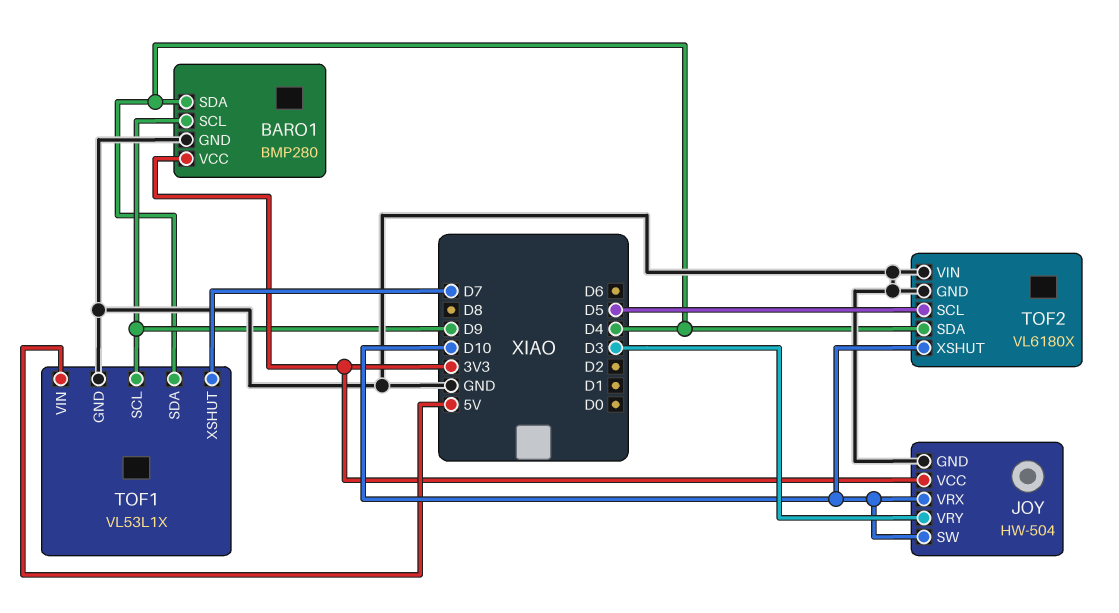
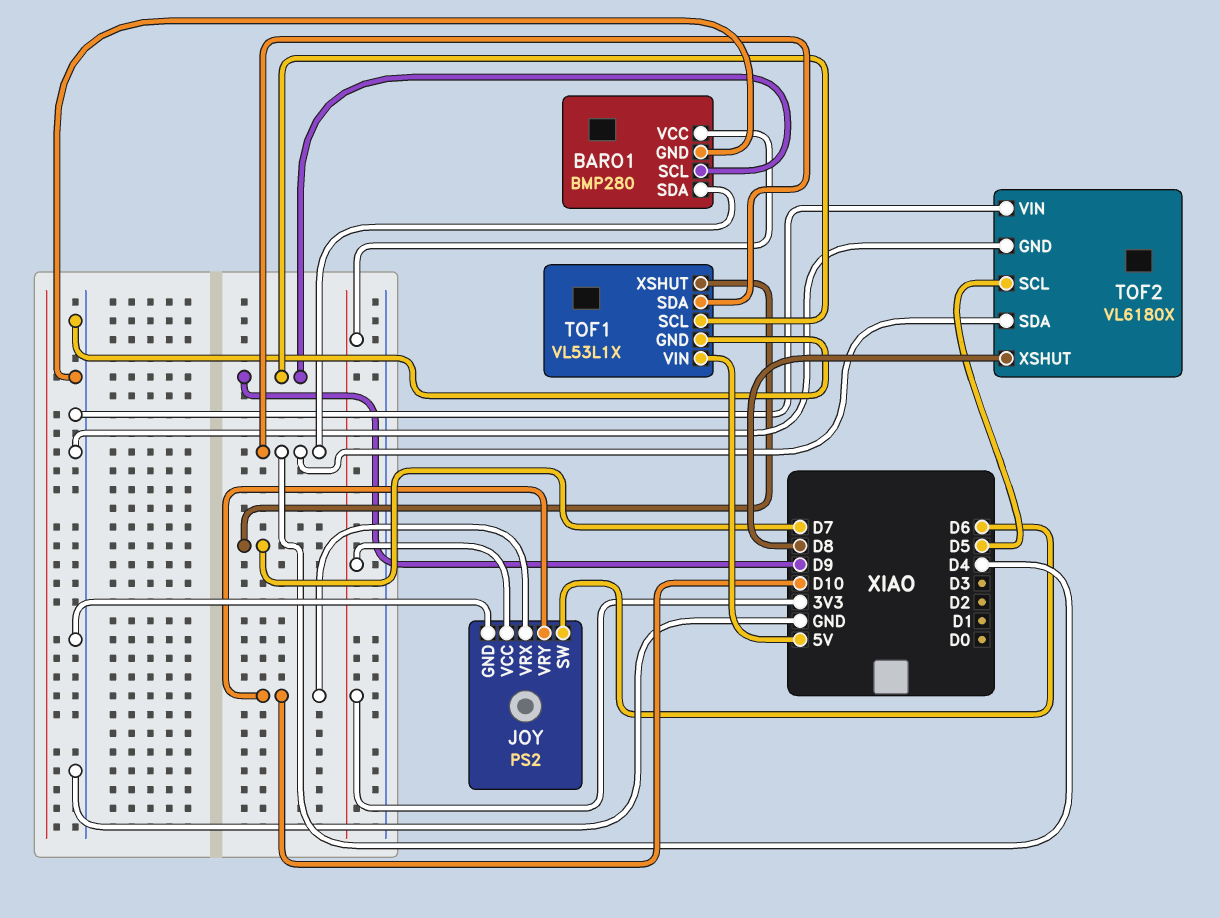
JOY: HW-504 -> PS2
JOY pin SW: D10 -> D6
JOY pin VRY: D3 -> D10
TOF2 pin XSHUT: D10 -> D8

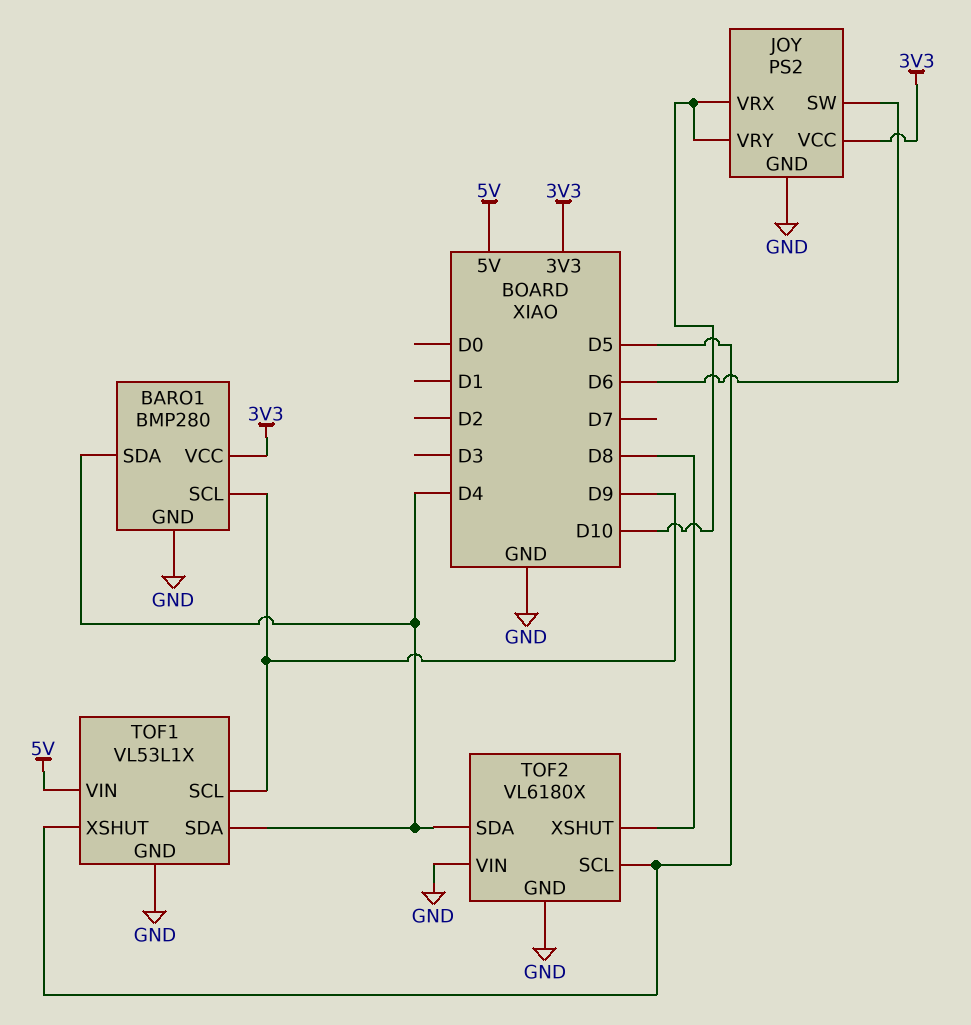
TOF1 pin XSHUT: D7 -> D5

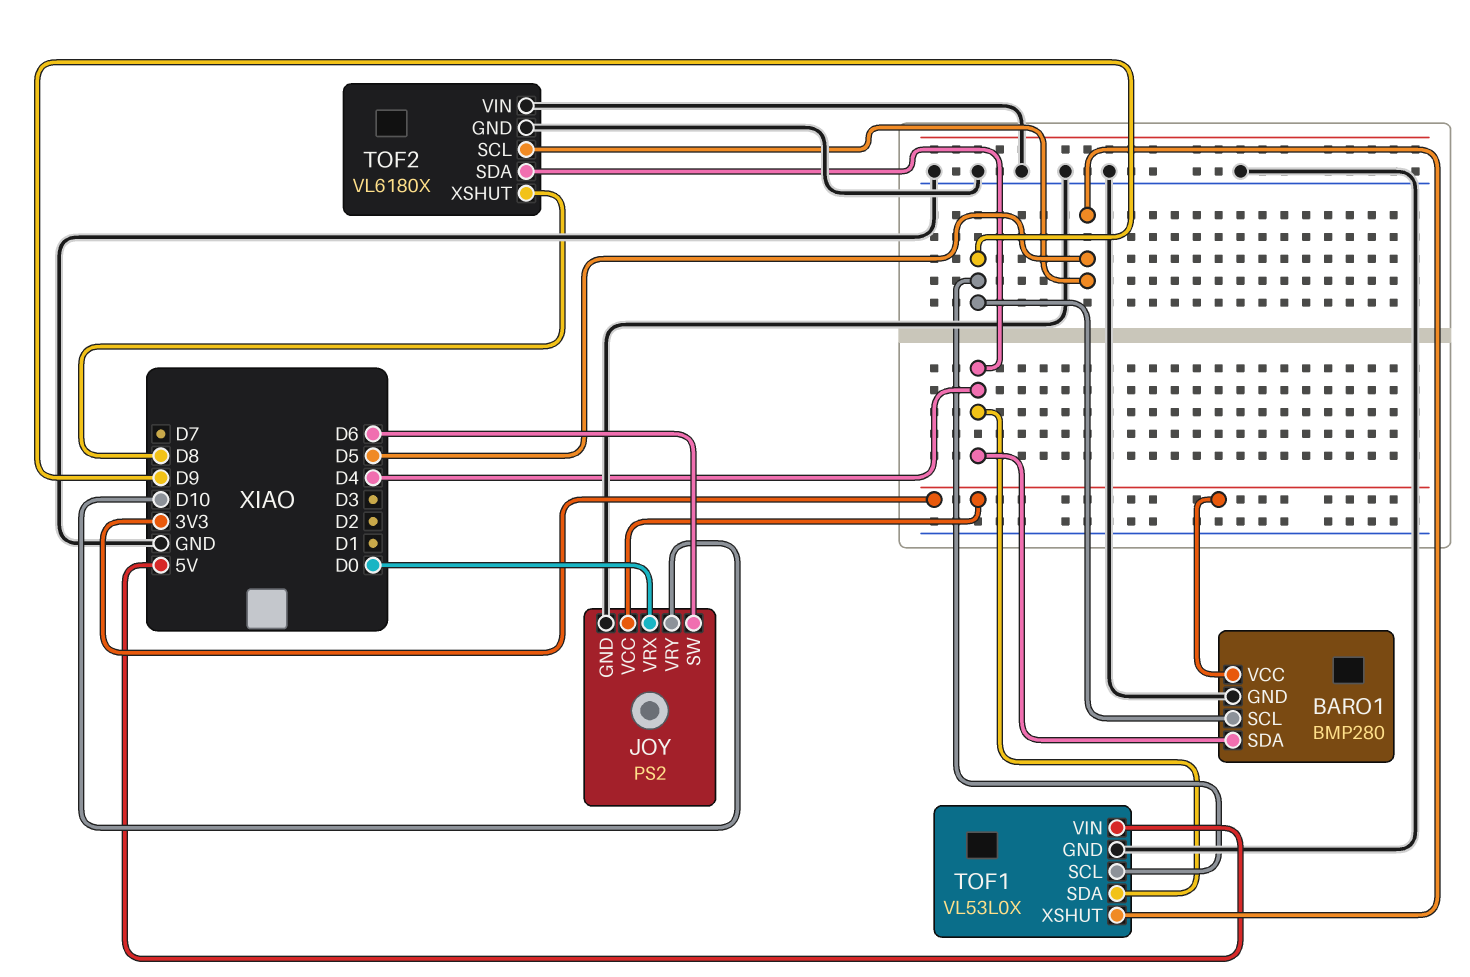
JOY pin VRX: D10 -> D0
TOF1: VL53L1X -> VL53L0X

